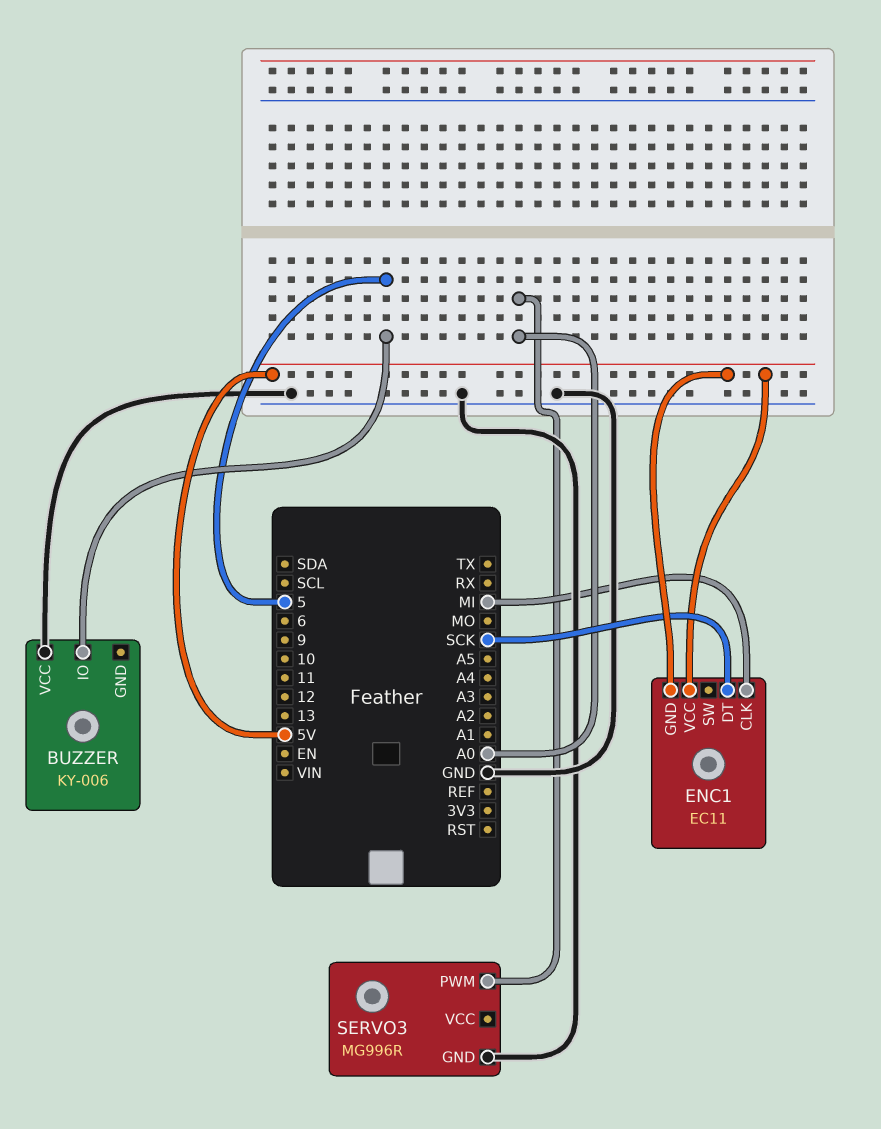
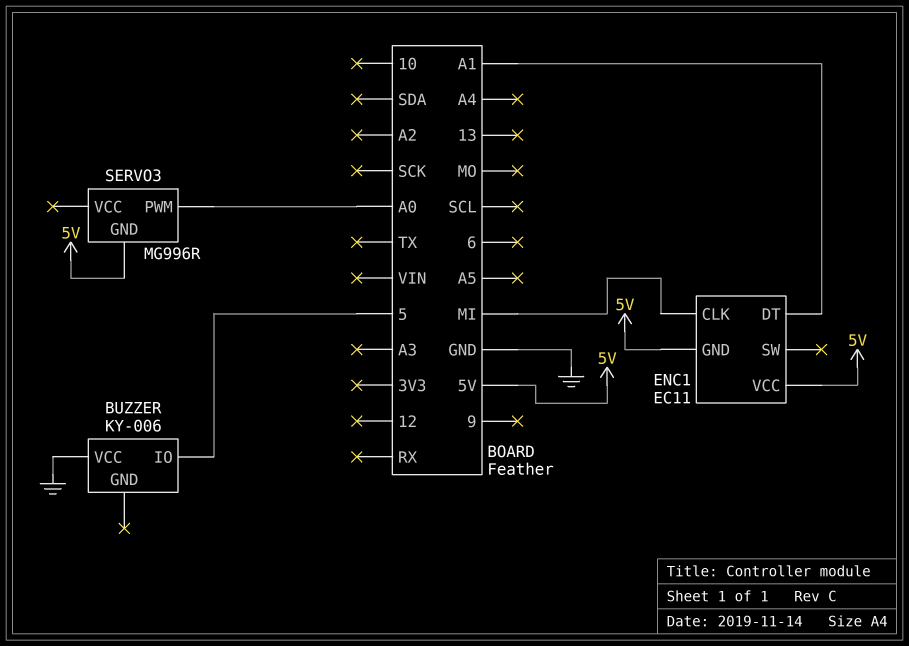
ENC1 pin DT: SCK -> A1
SERVO3 pin GND: GND -> 5V

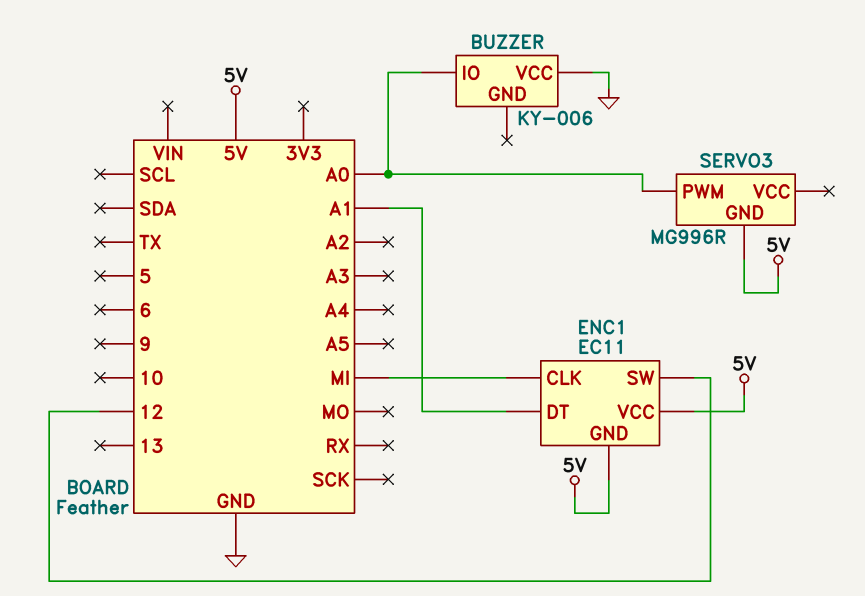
BUZZER pin IO: 5 -> A0
ENC1 pin SW: none -> 12

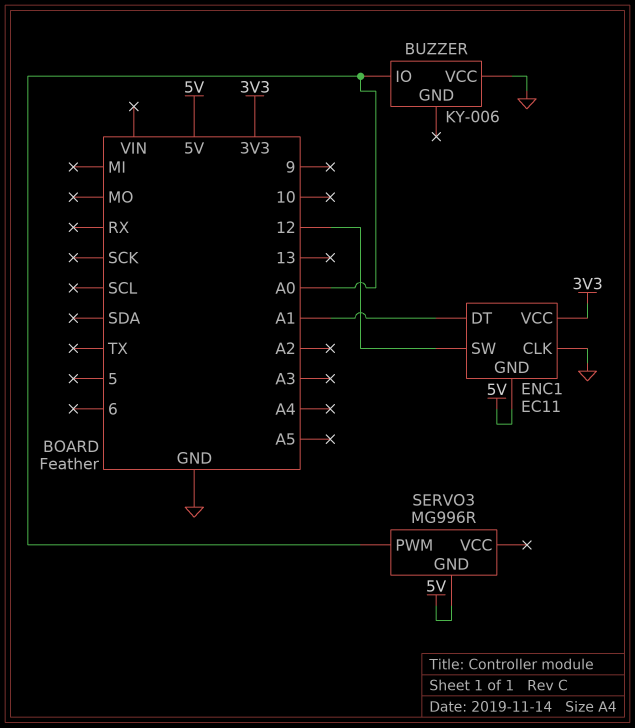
ENC1 pin CLK: MI -> GND
ENC1 pin VCC: 5V -> 3V3

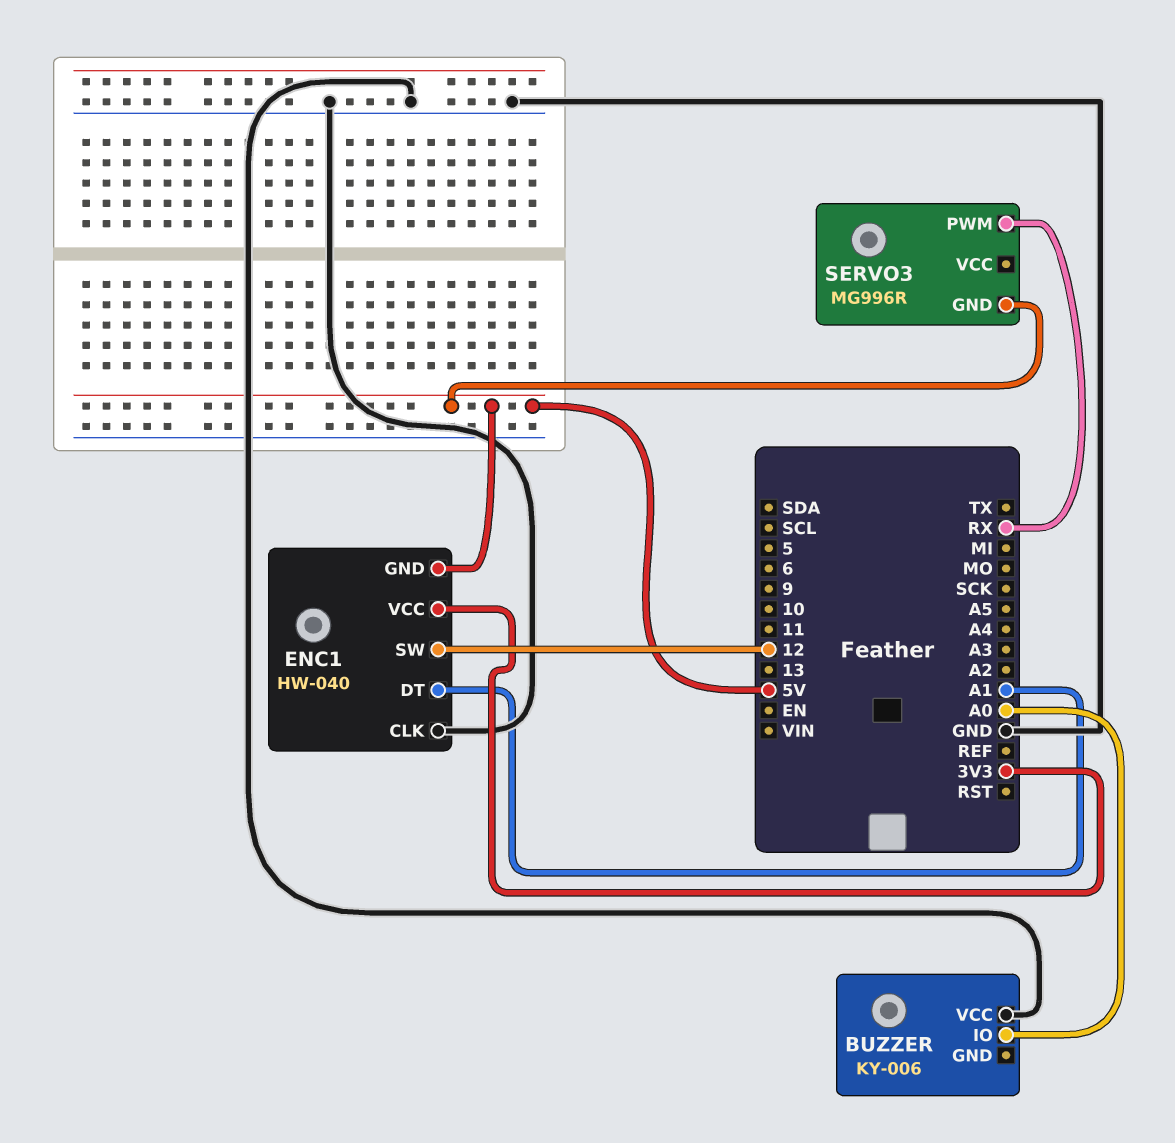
ENC1: EC11 -> HW-040
SERVO3 pin PWM: A0 -> RX

